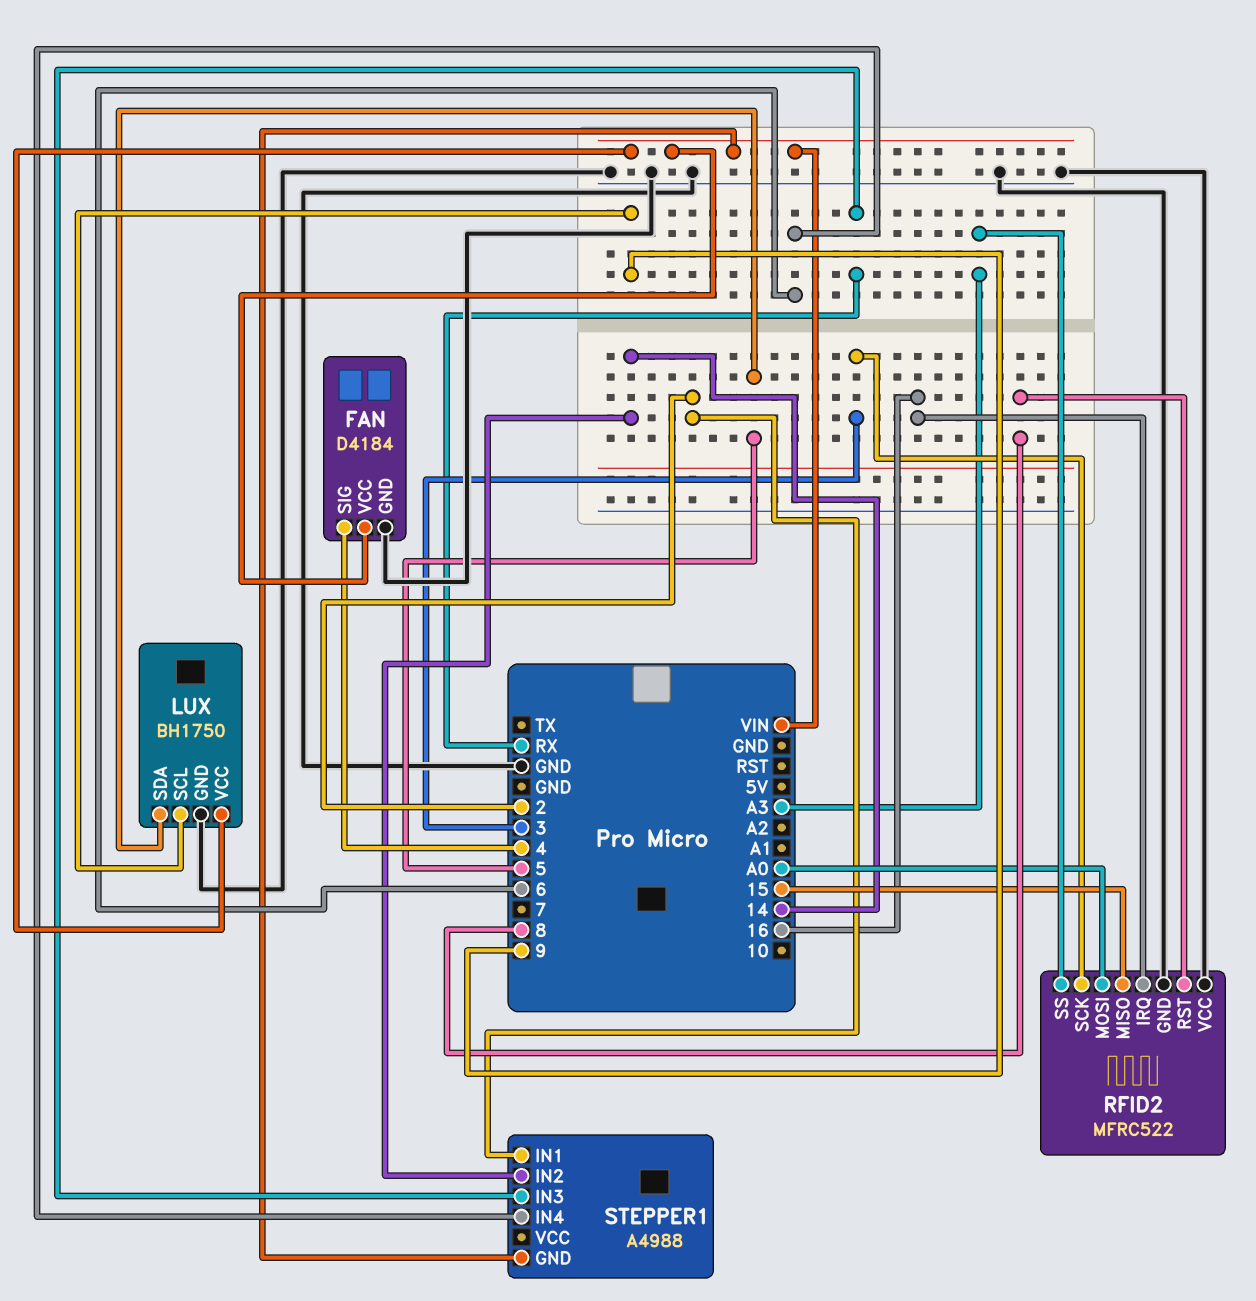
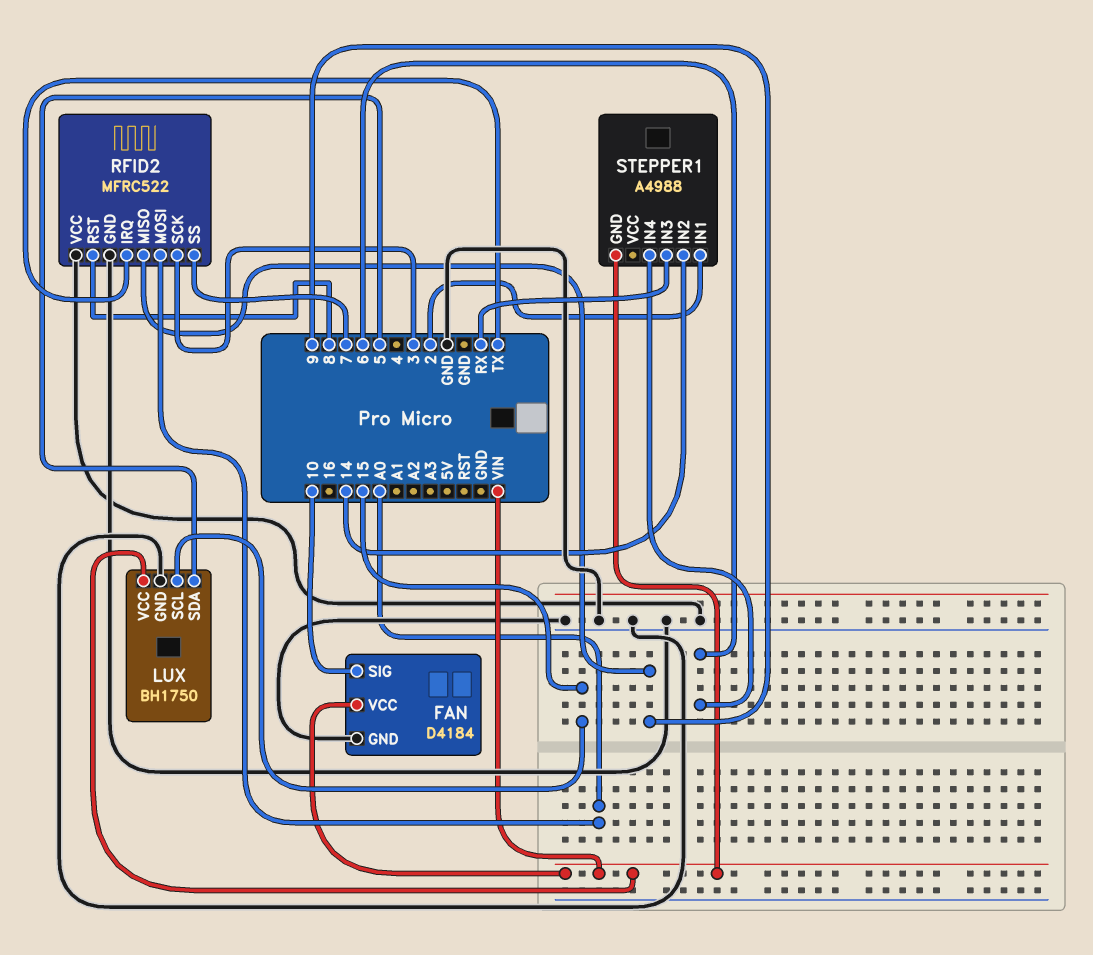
FAN pin SIG: 4 -> 10
LUX pin SCL: 9 -> 15
RFID2 pin IRQ: 16 -> TX
RFID2 pin MISO: 15 -> 9
RFID2 pin SS: A3 -> 7

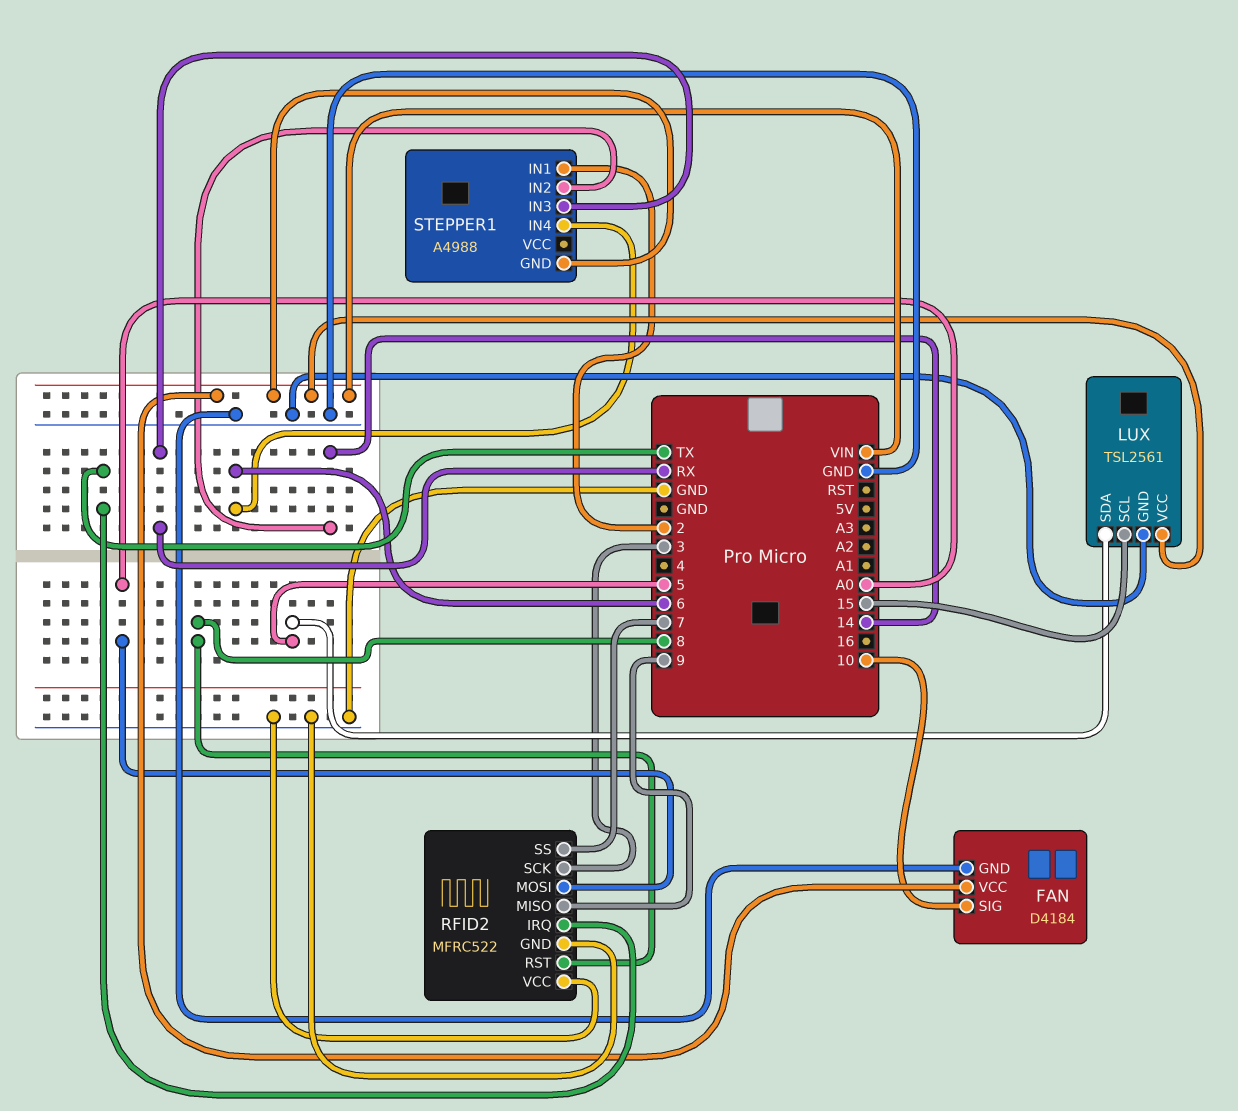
LUX: BH1750 -> TSL2561

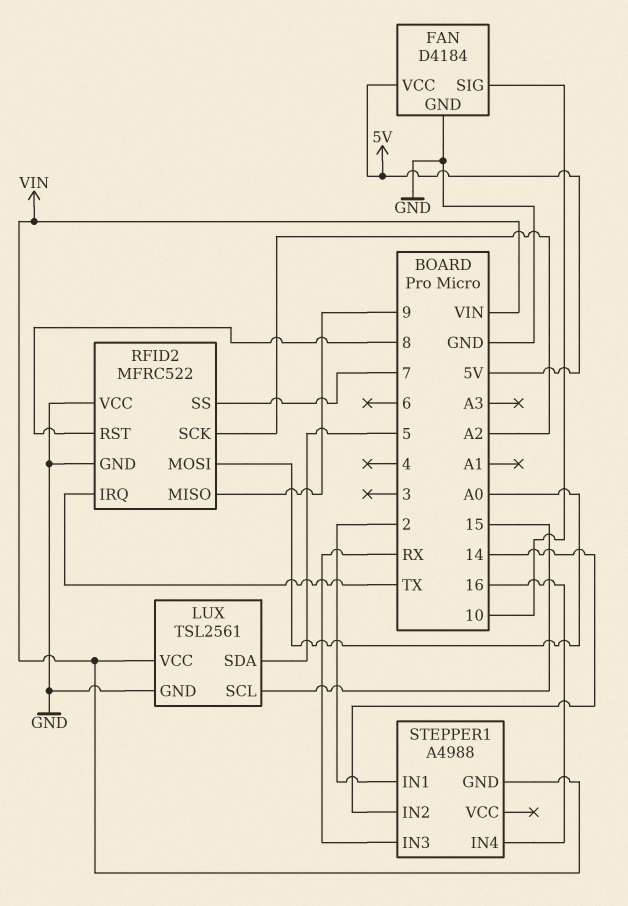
FAN pin VCC: VIN -> 5V
RFID2 pin SCK: 3 -> A2
STEPPER1 pin IN4: 6 -> 16

